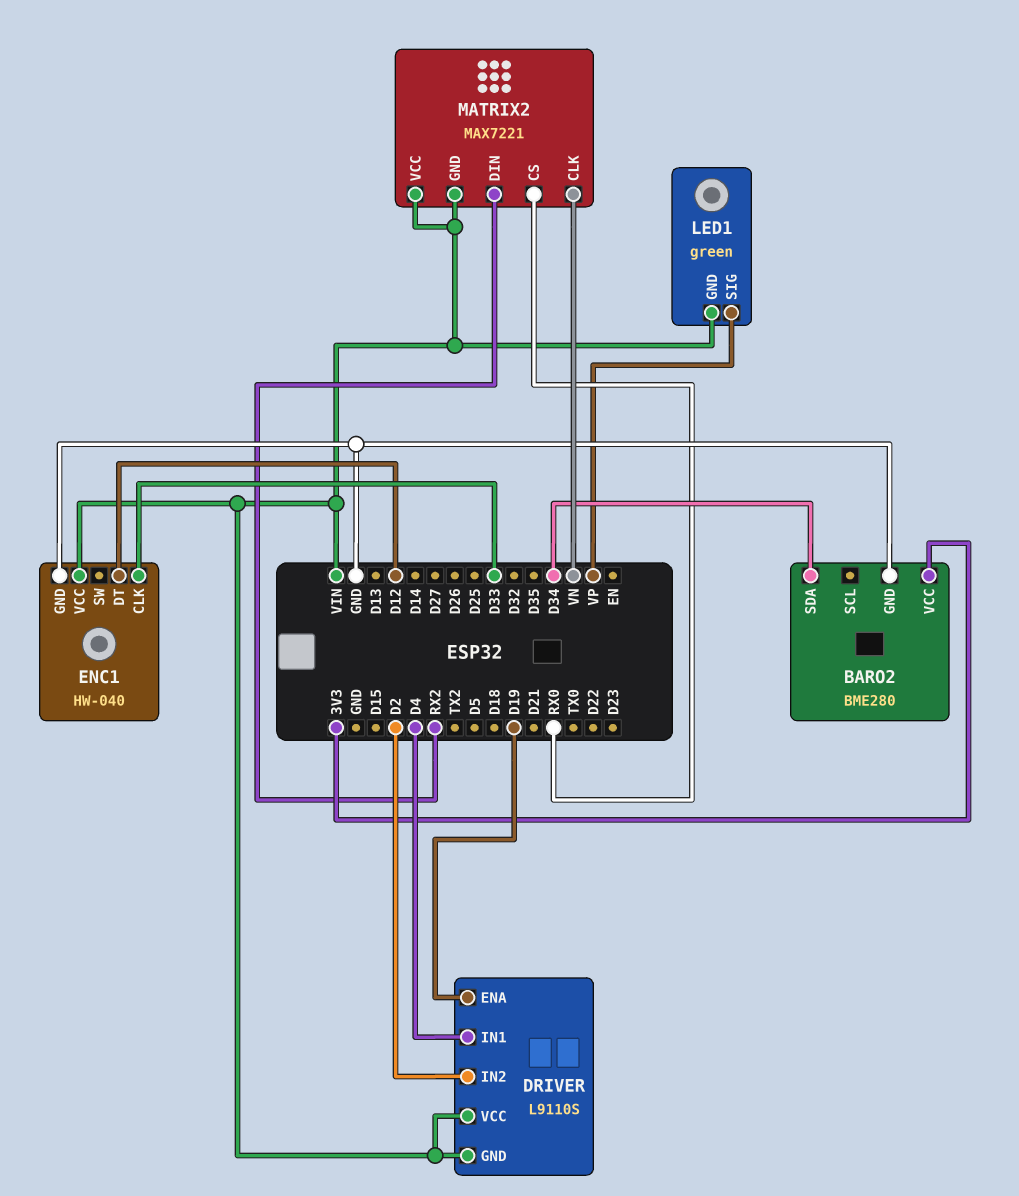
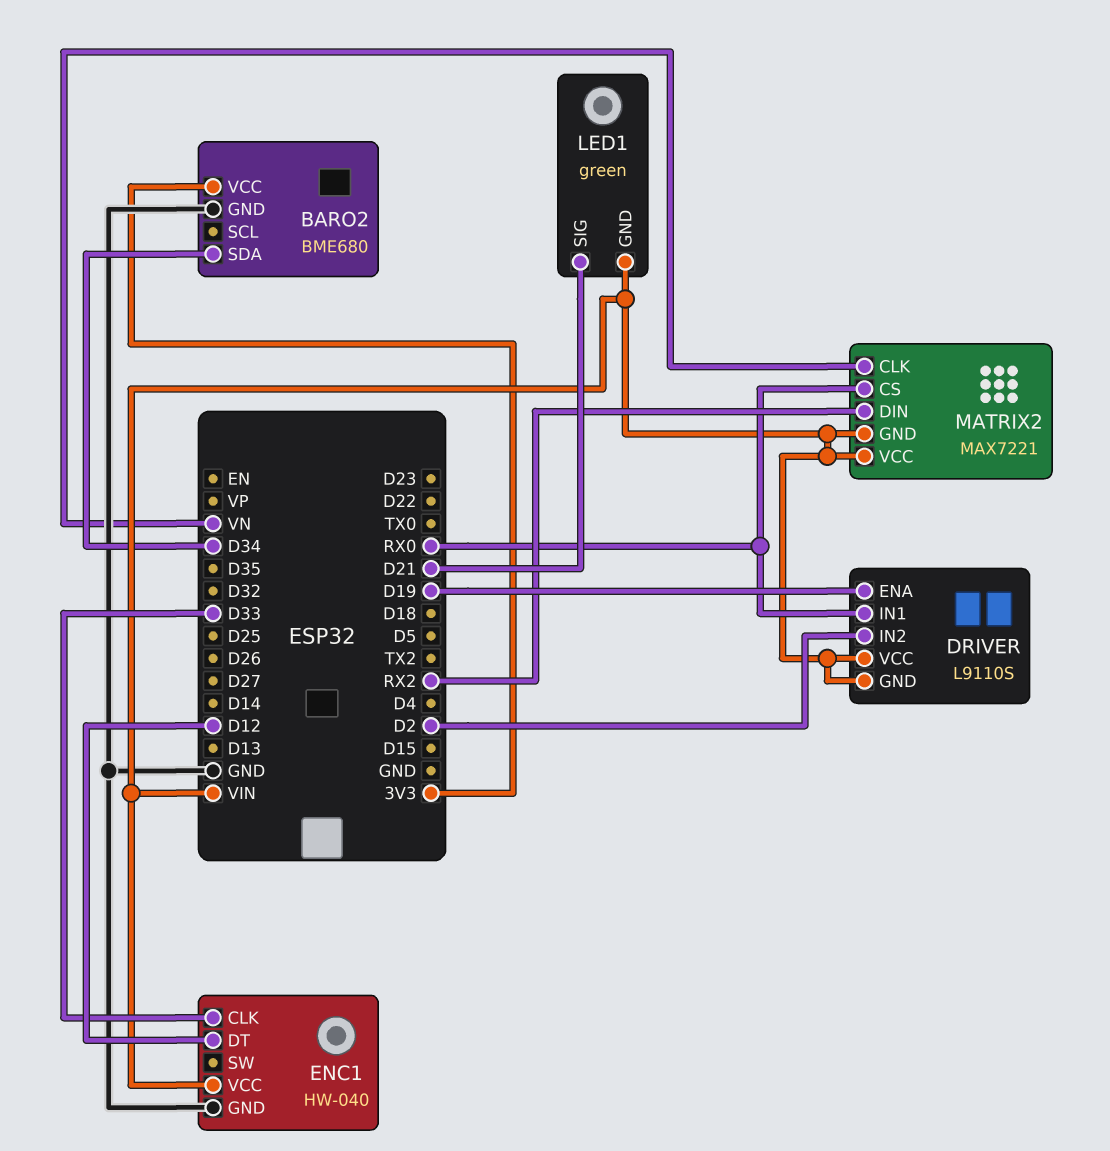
BARO2: BME280 -> BME680
DRIVER pin IN1: D4 -> RX0
LED1 pin SIG: VP -> D21

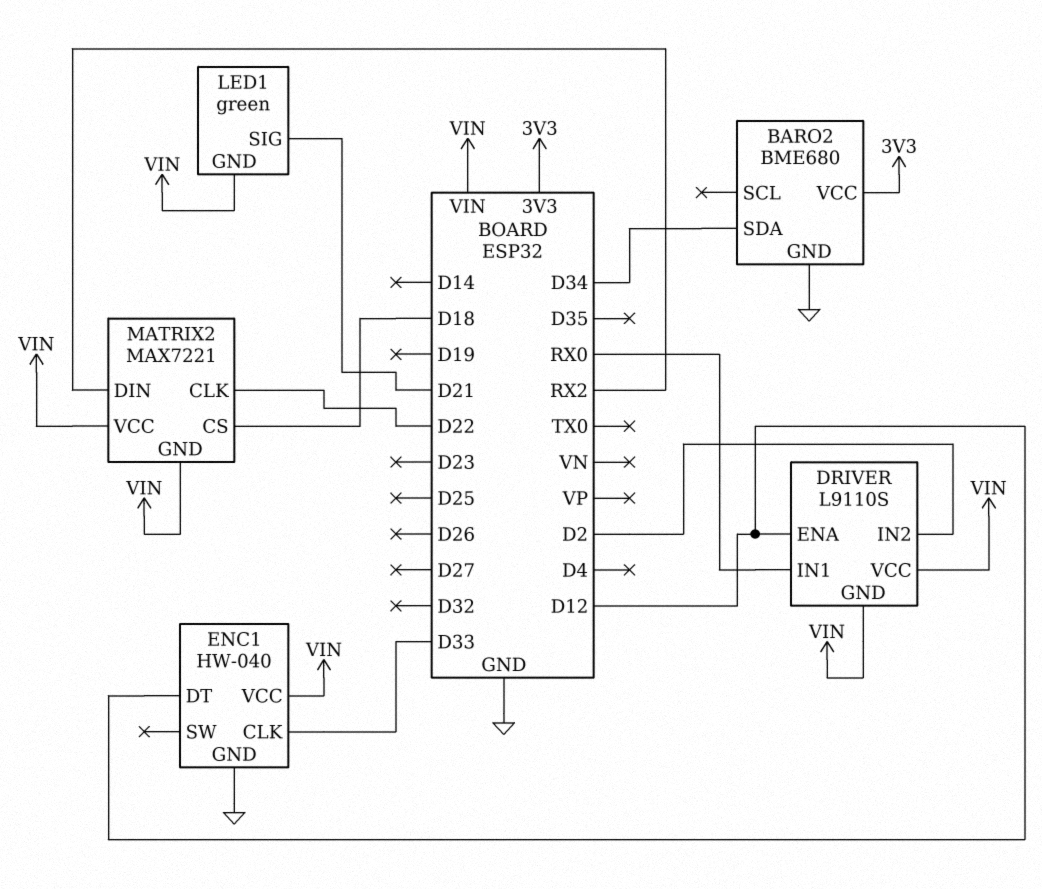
DRIVER pin ENA: D19 -> D12
MATRIX2 pin CLK: VN -> D22
MATRIX2 pin CS: RX0 -> D18

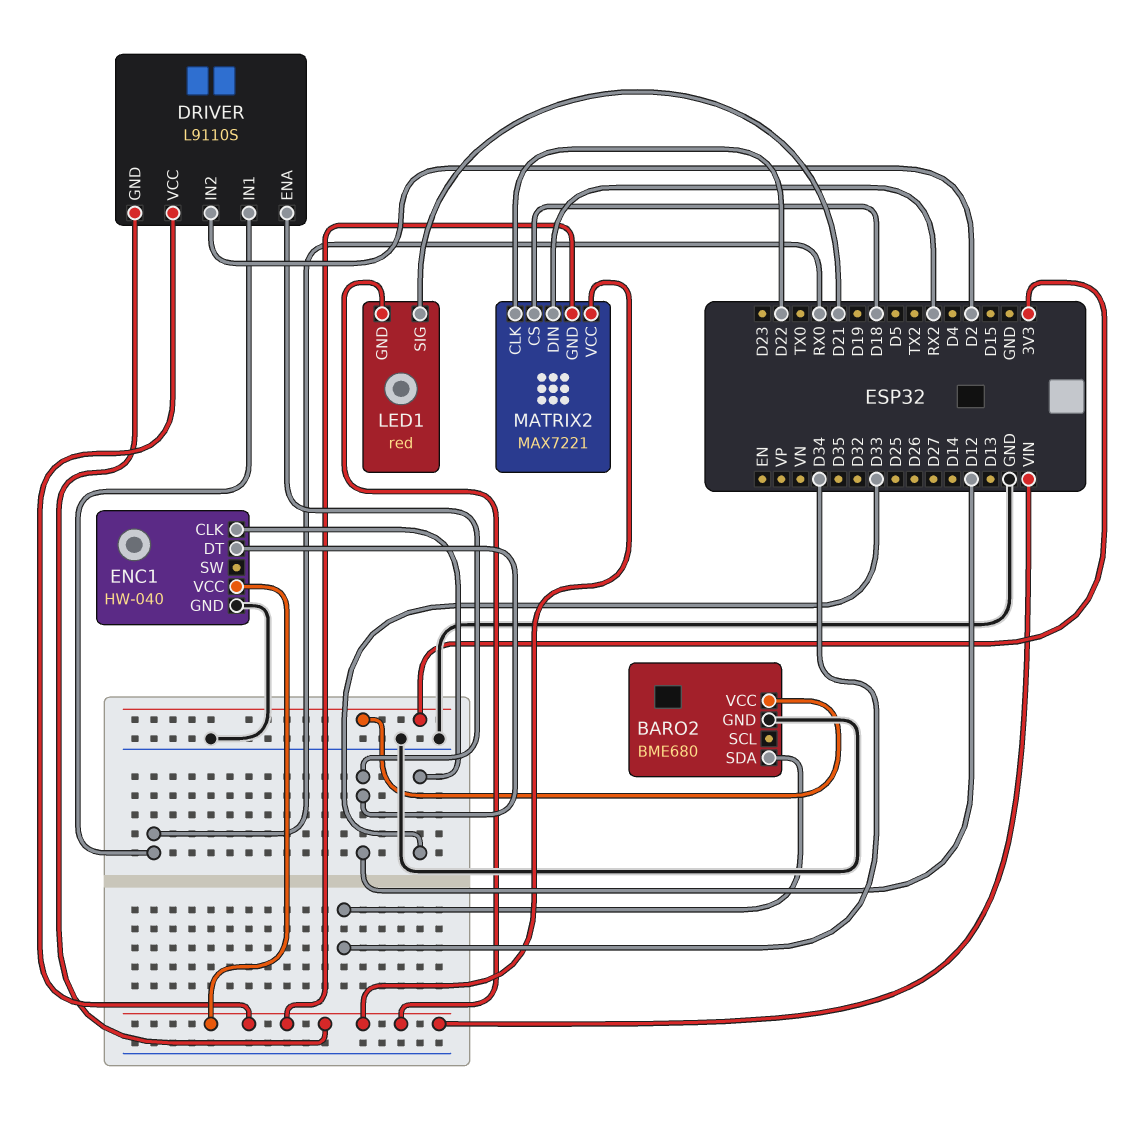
LED1: green -> red

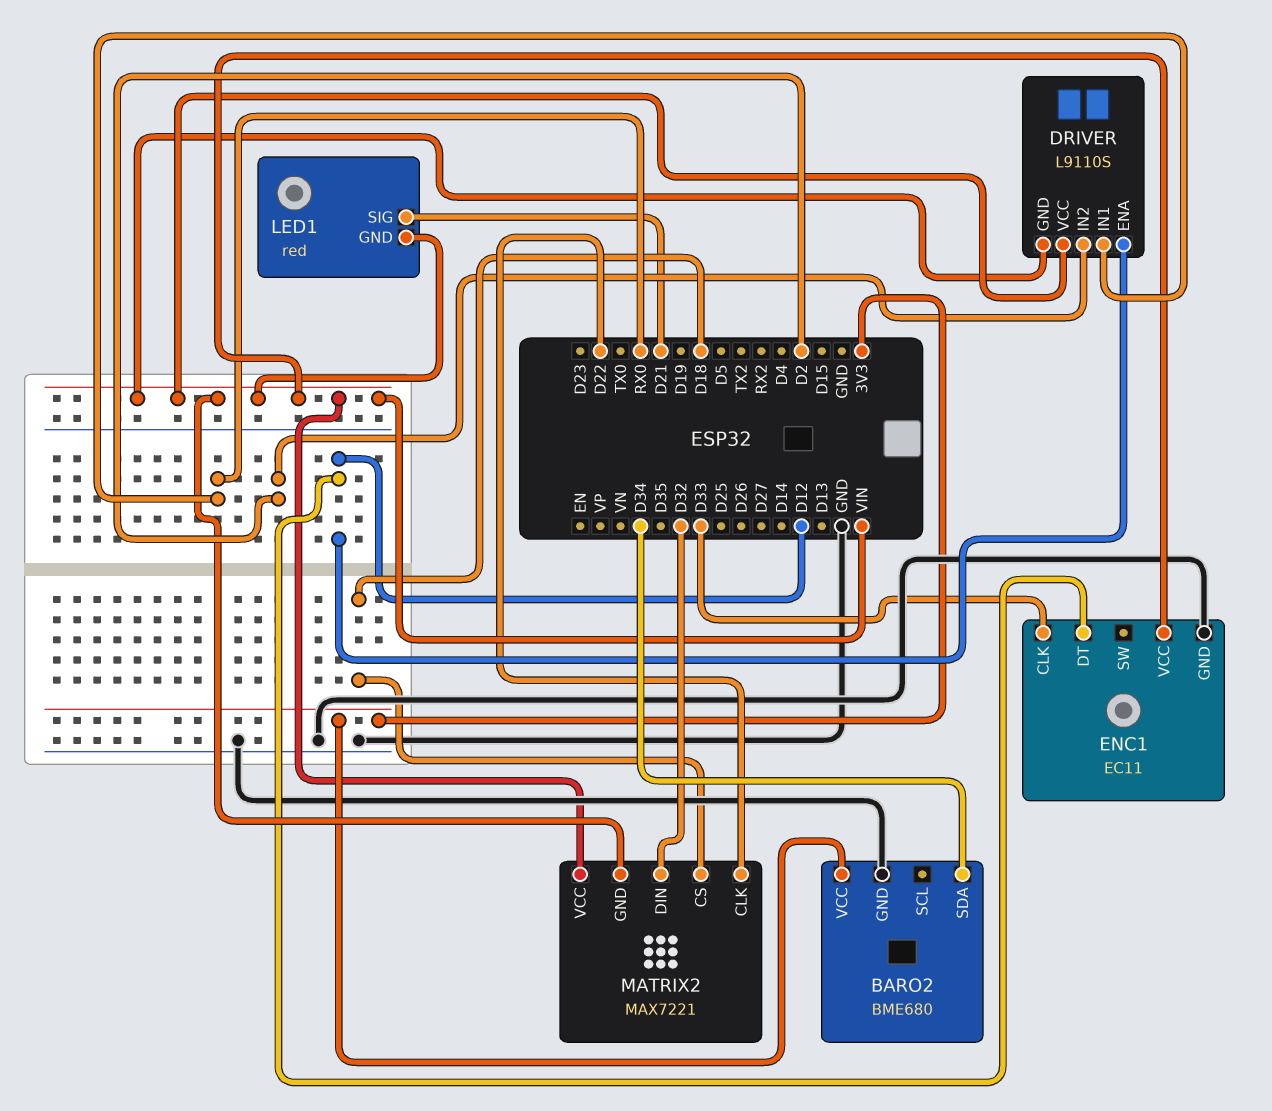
ENC1: HW-040 -> EC11
MATRIX2 pin DIN: RX2 -> D32

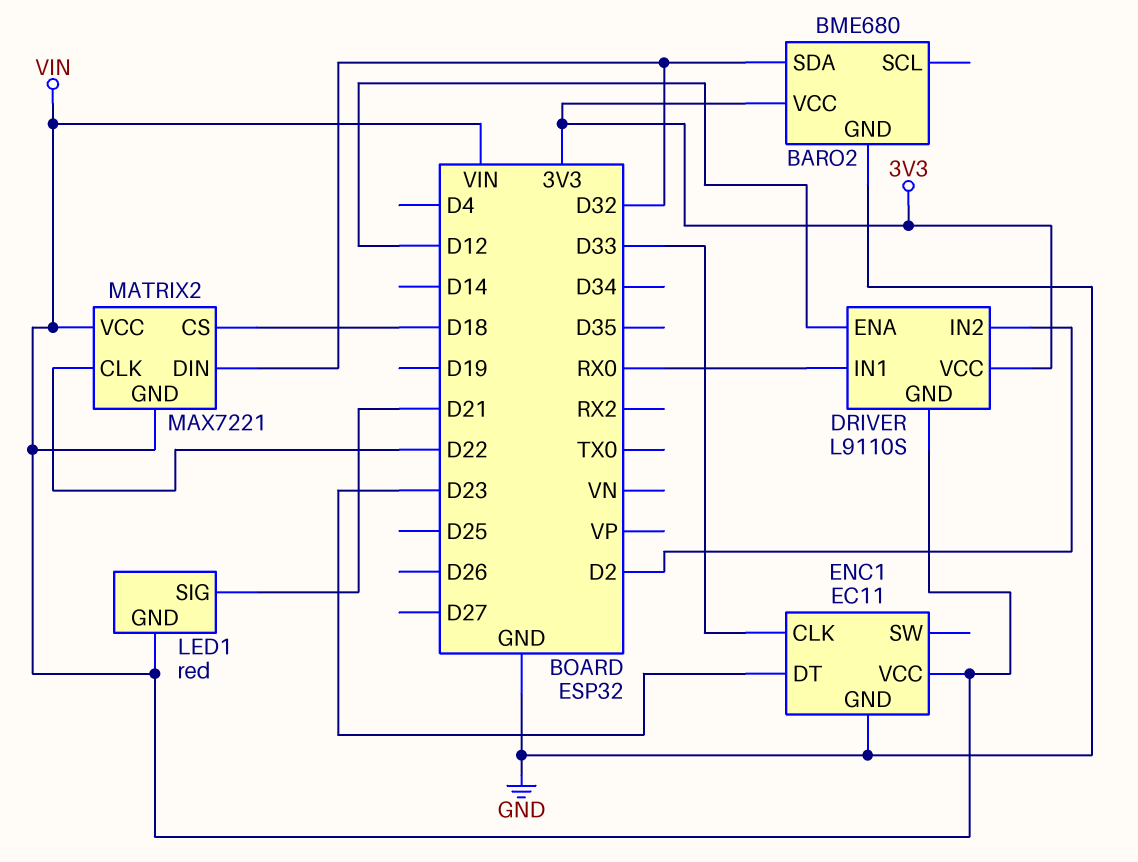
BARO2 pin SDA: D34 -> D32
DRIVER pin VCC: VIN -> 3V3
ENC1 pin DT: D12 -> D23

